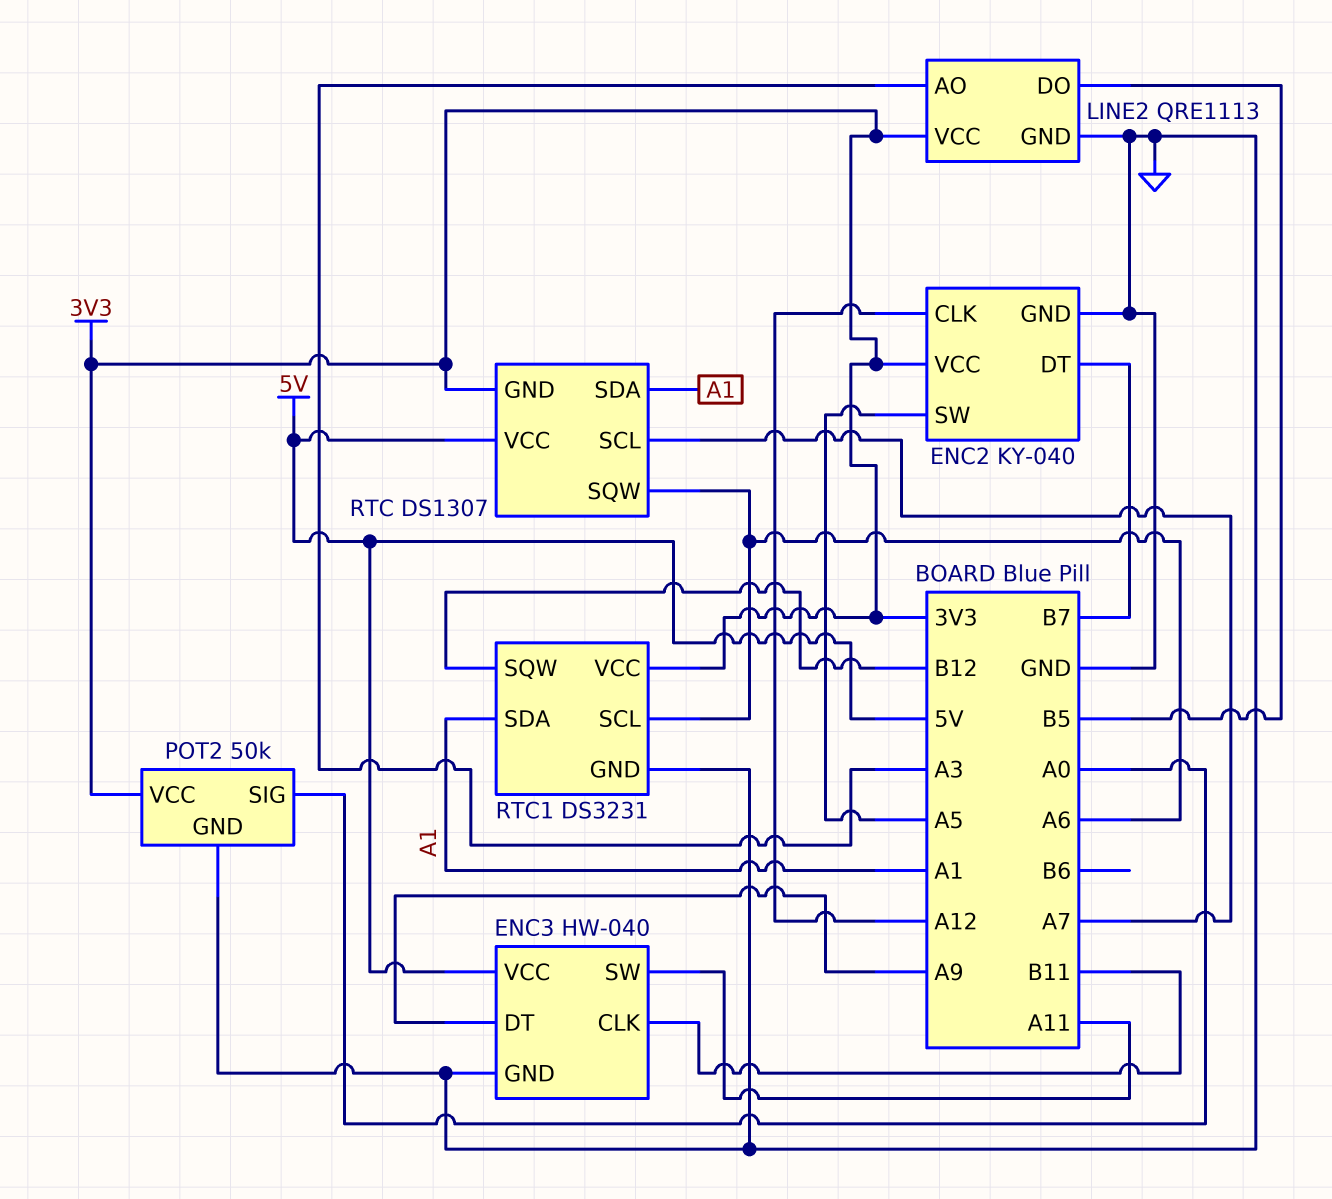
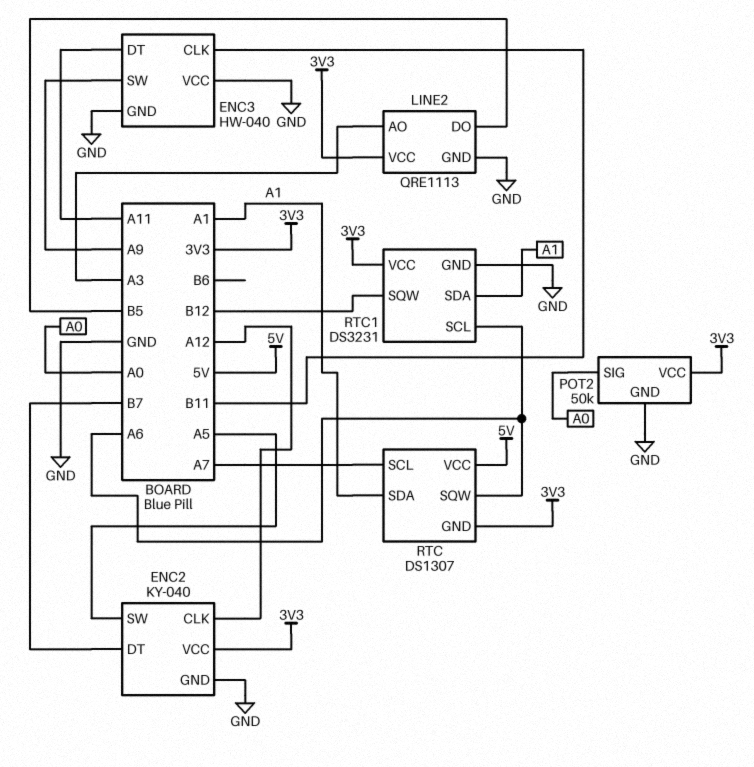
ENC3 pin DT: A9 -> A11
ENC3 pin SW: A11 -> A9
ENC3 pin VCC: 5V -> GND

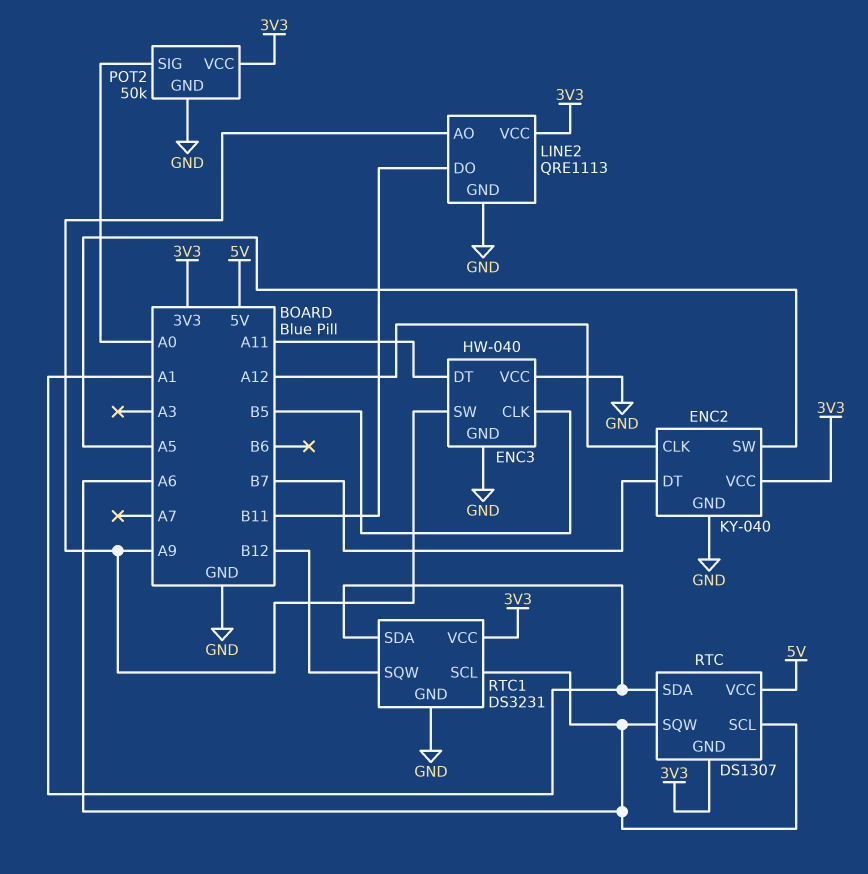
ENC3 pin CLK: B11 -> B5
LINE2 pin AO: A3 -> A9
LINE2 pin DO: B5 -> B11
RTC pin SCL: A7 -> A6

